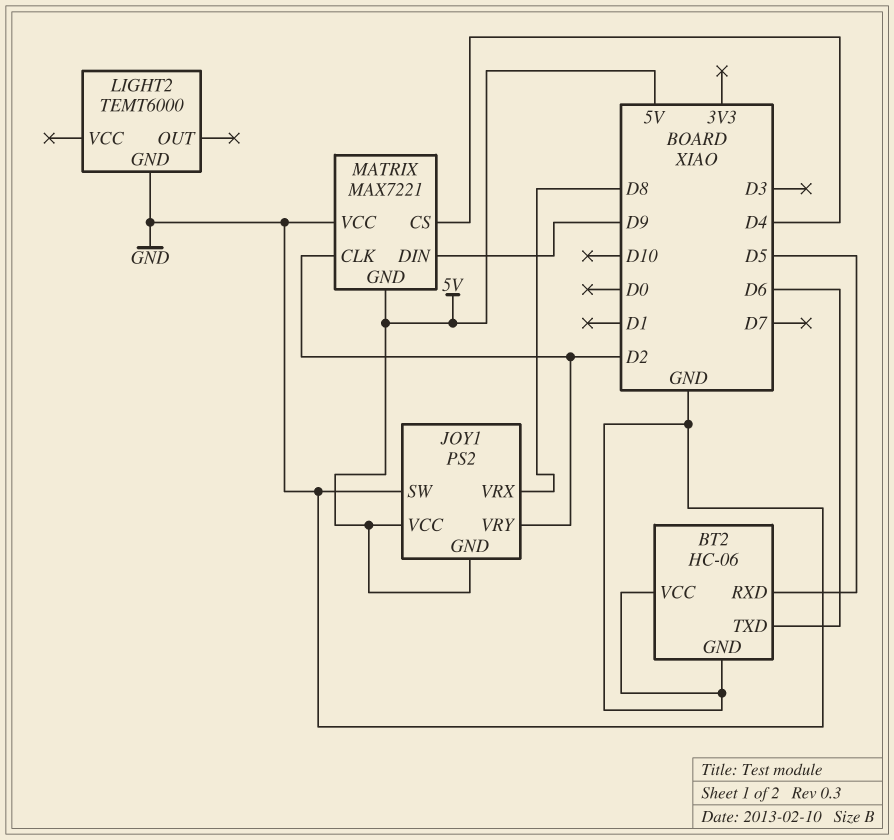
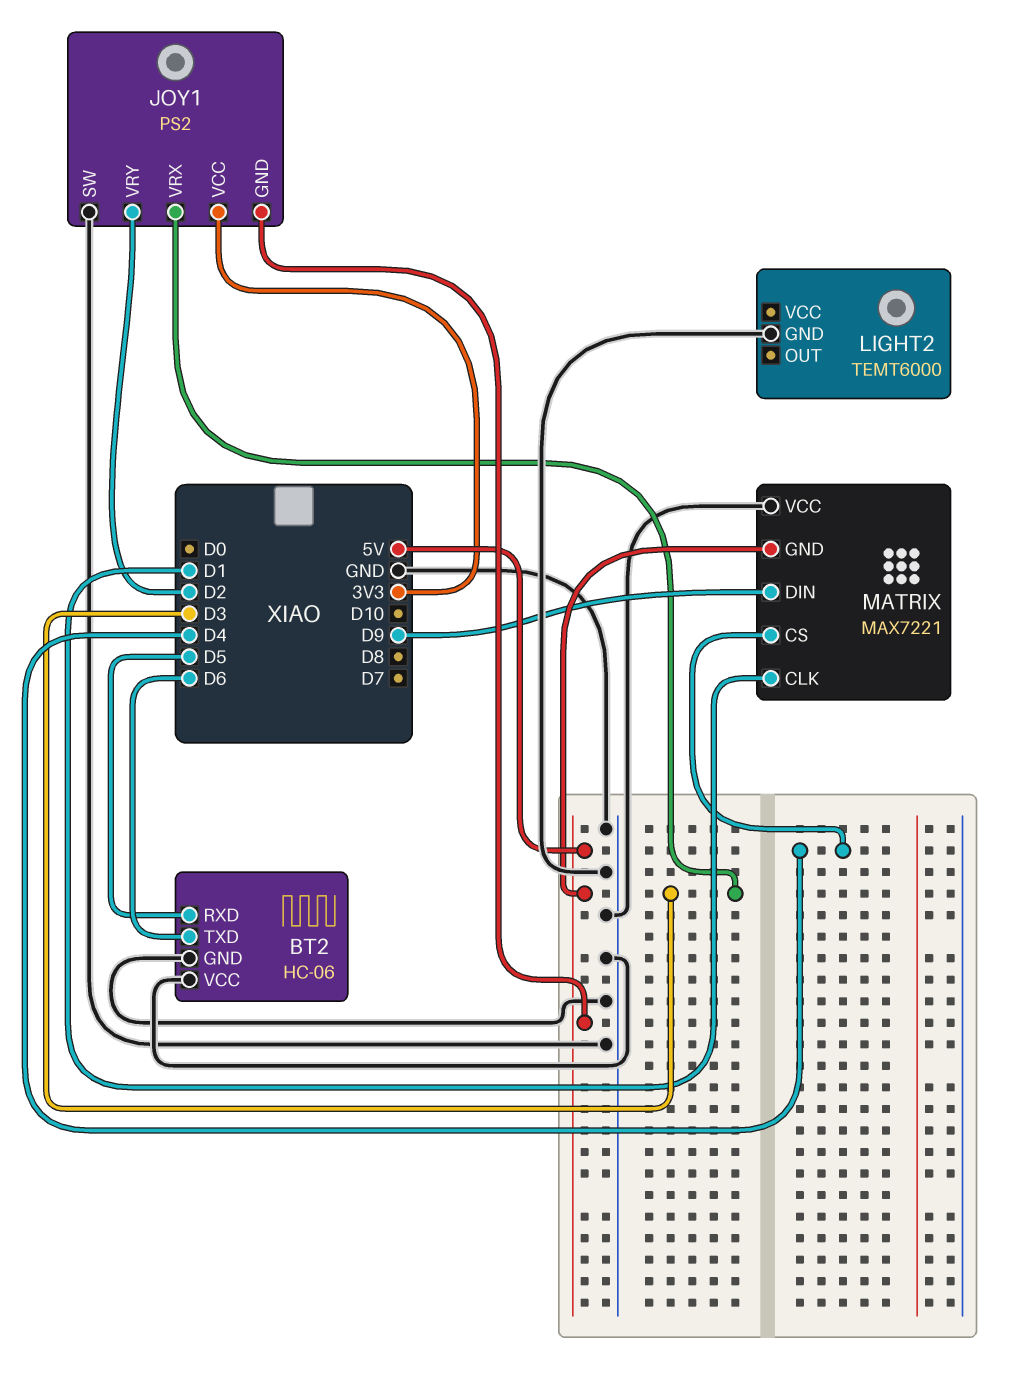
JOY1 pin VCC: 5V -> 3V3
JOY1 pin VRX: D8 -> D3
MATRIX pin CLK: D2 -> D1

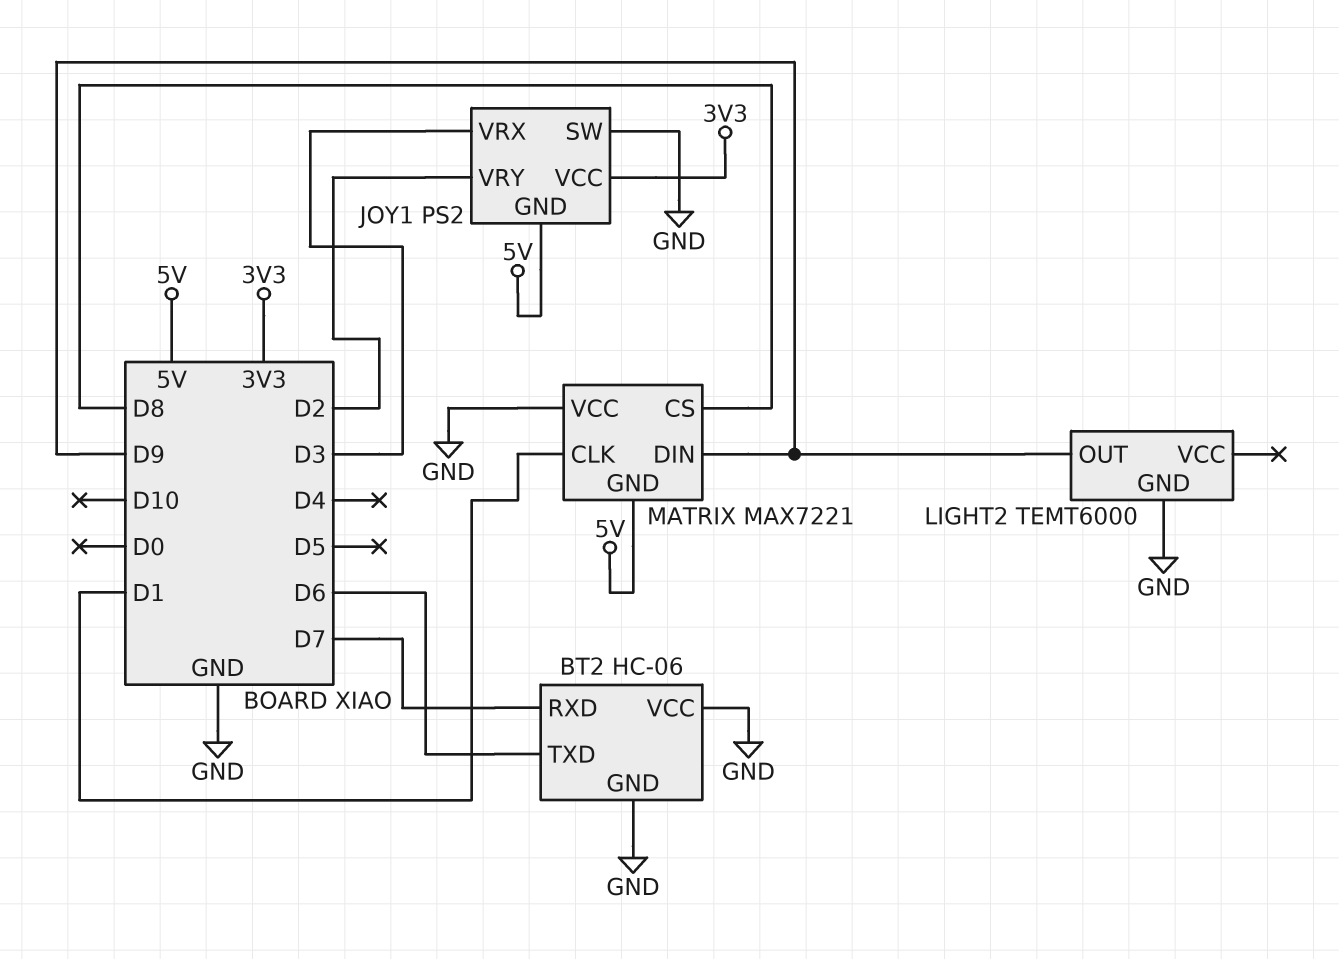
BT2 pin RXD: D5 -> D7
LIGHT2 pin OUT: none -> D9
MATRIX pin CS: D4 -> D8

